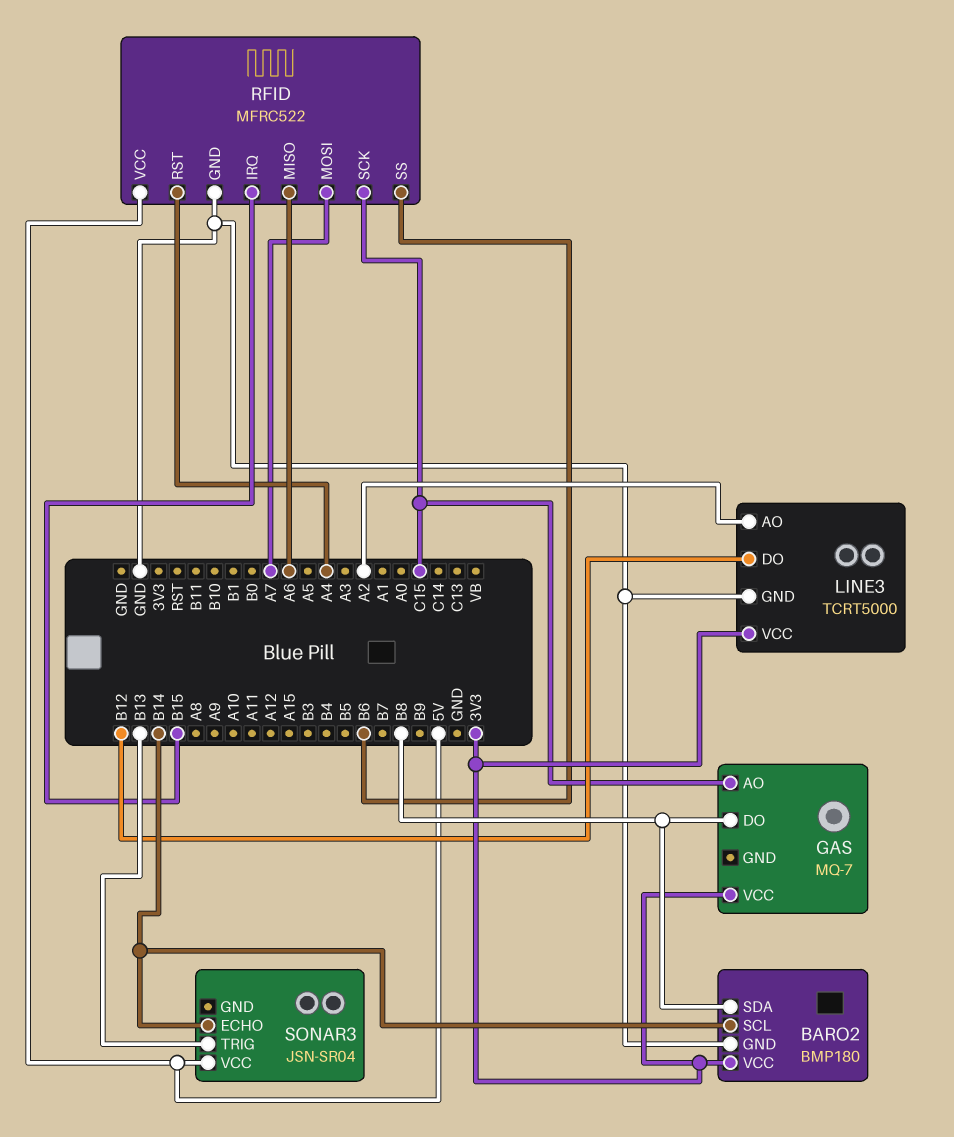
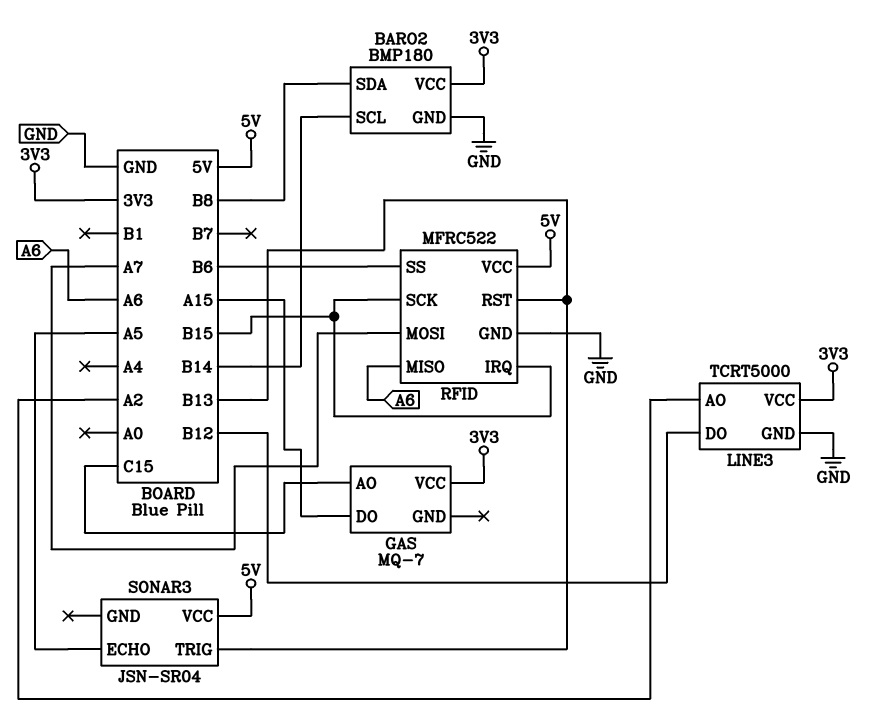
GAS pin DO: B8 -> A15
RFID pin RST: A4 -> B13
RFID pin SCK: C15 -> B15
SONAR3 pin ECHO: B14 -> A5

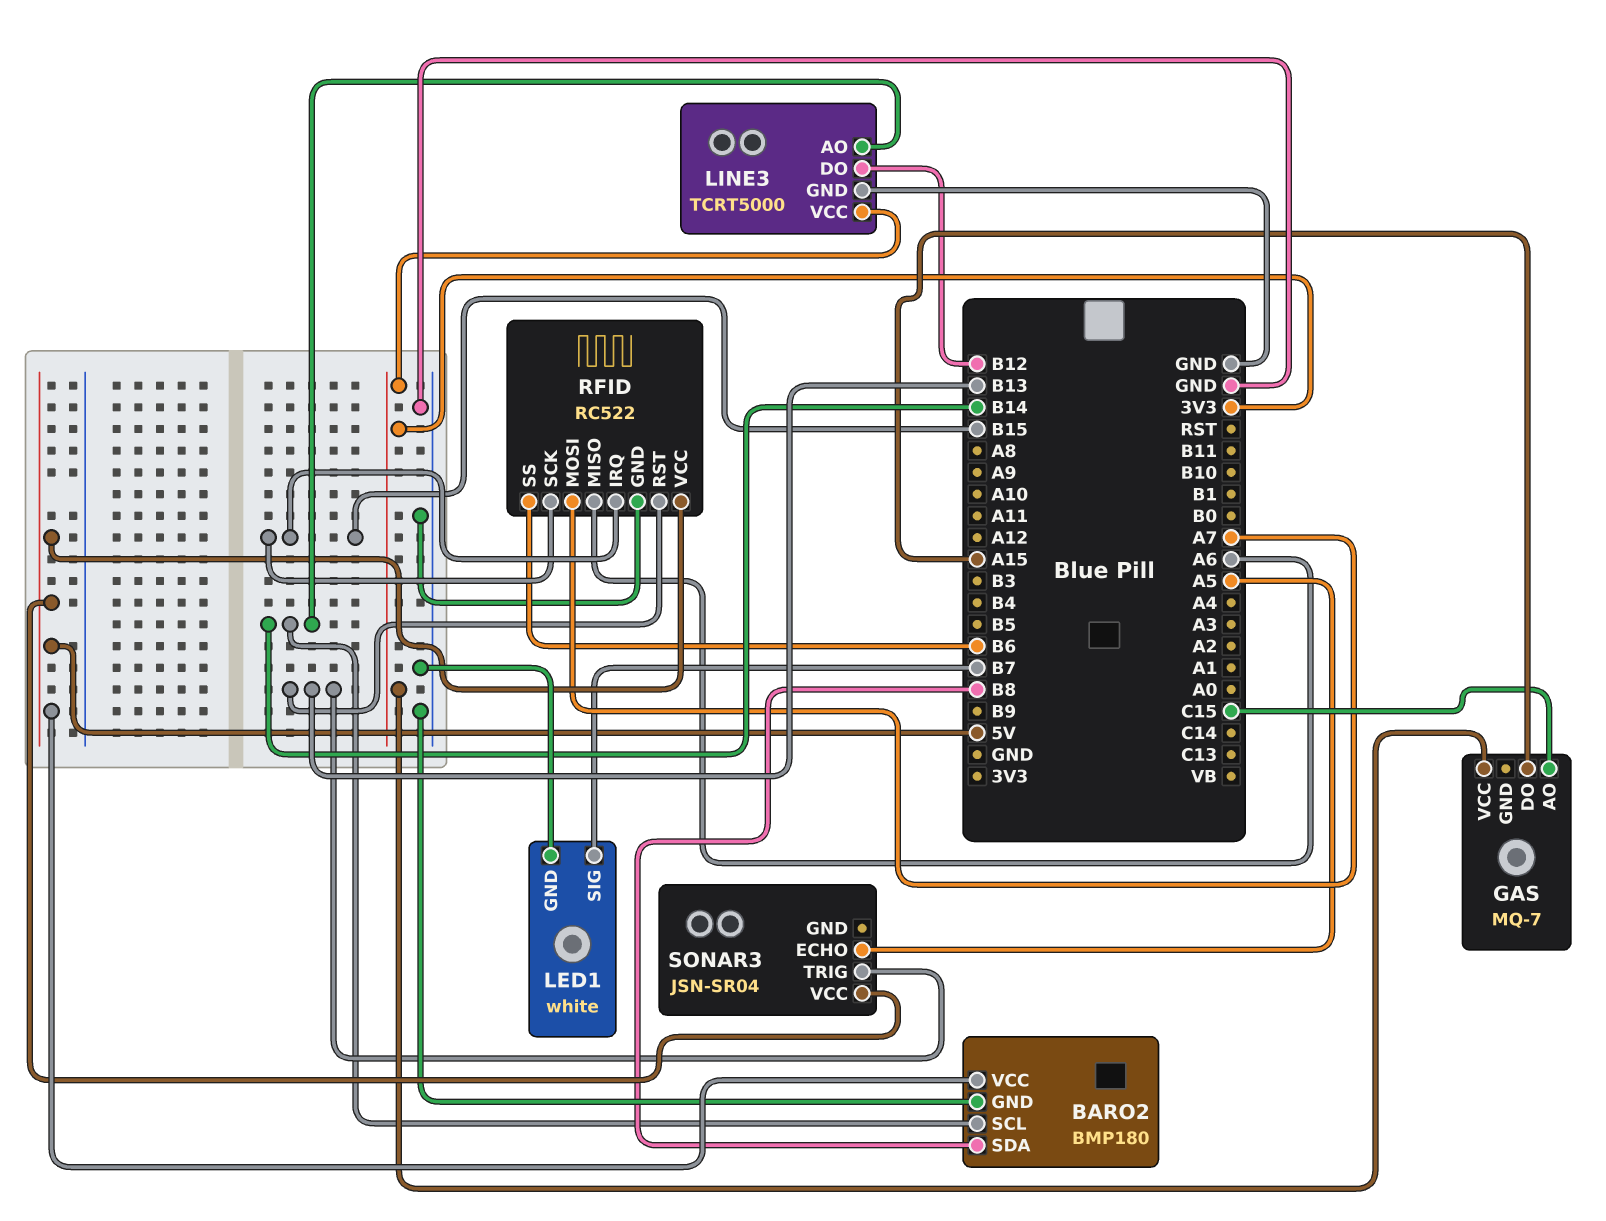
BARO2 pin VCC: 3V3 -> 5V
LED1: none -> white
LED1 pin GND: none -> GND
LED1 pin SIG: none -> B7
LINE3 pin AO: A2 -> B14
RFID: MFRC522 -> RC522

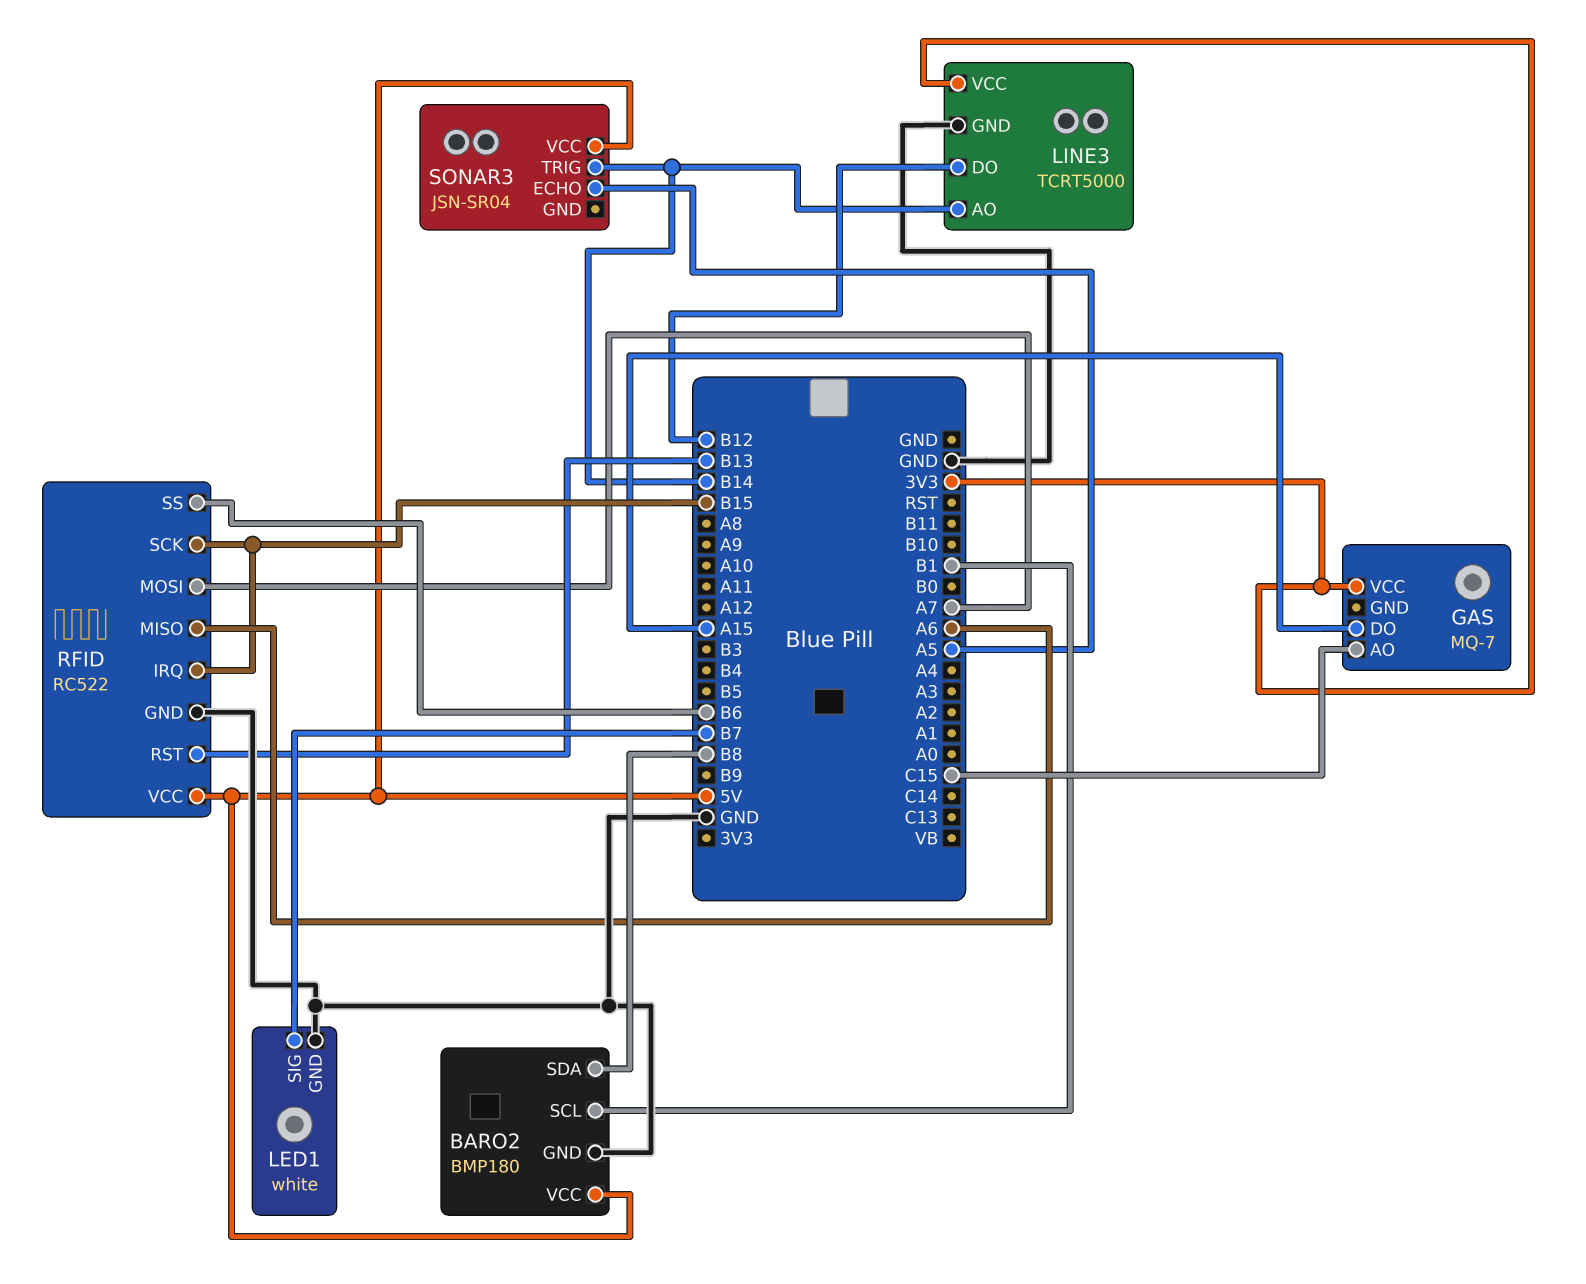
BARO2 pin SCL: B14 -> B1
SONAR3 pin TRIG: B13 -> B14

